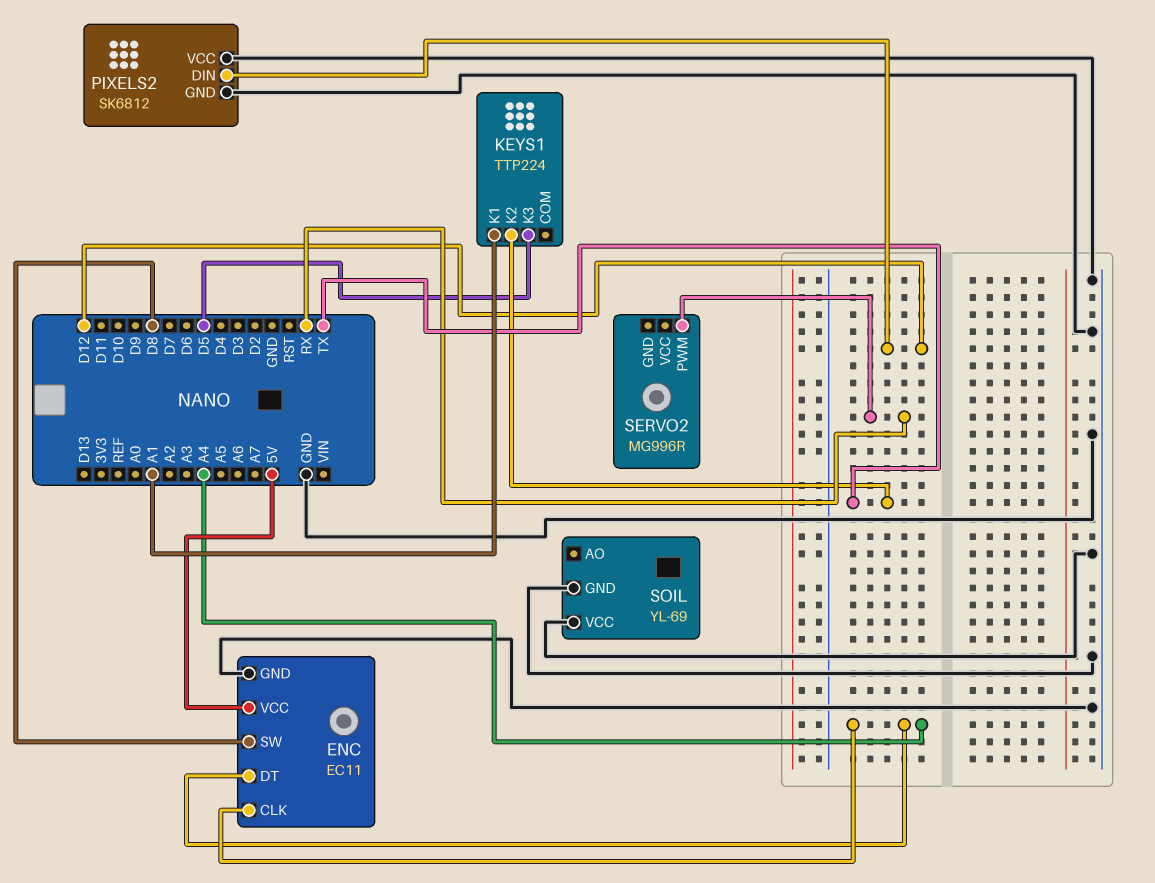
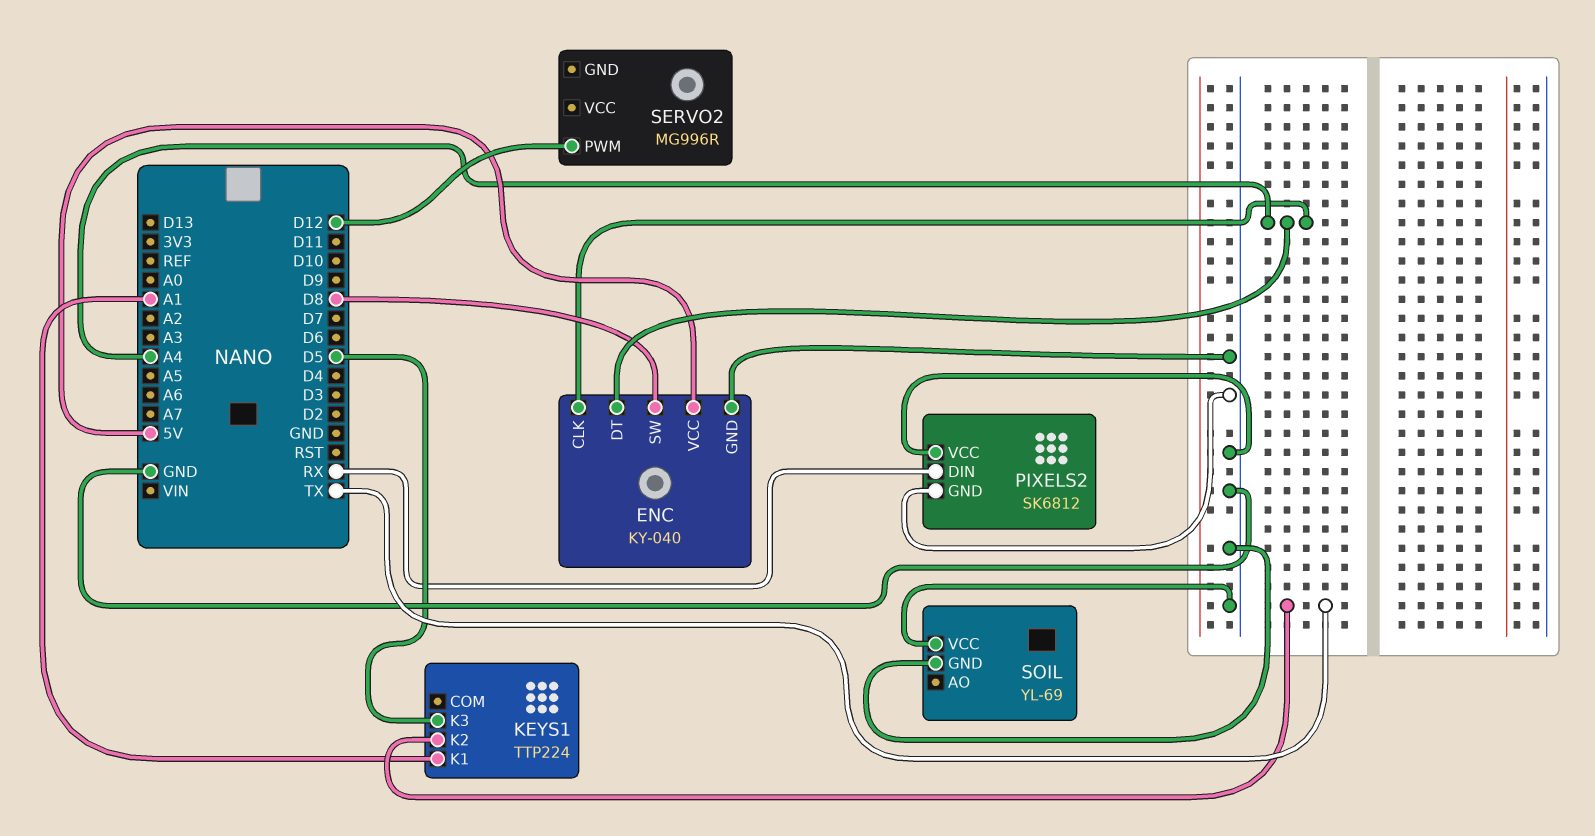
ENC: EC11 -> KY-040
PIXELS2 pin DIN: D12 -> RX
SERVO2 pin PWM: RX -> D12

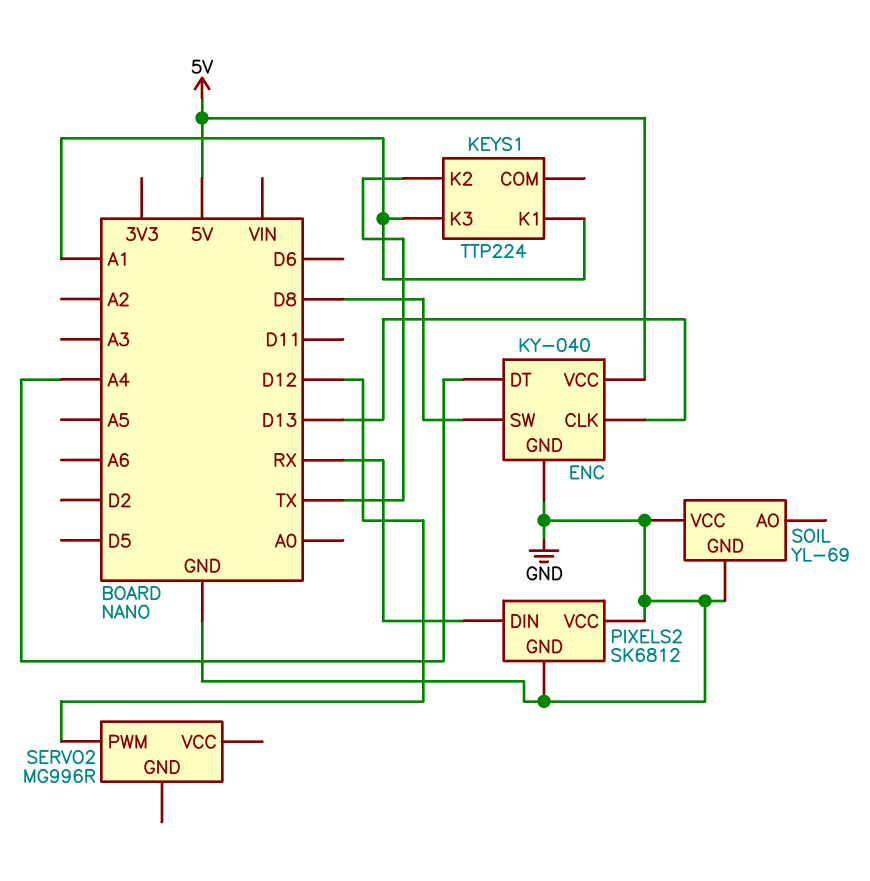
ENC pin CLK: A4 -> D13
KEYS1 pin K3: D5 -> A1

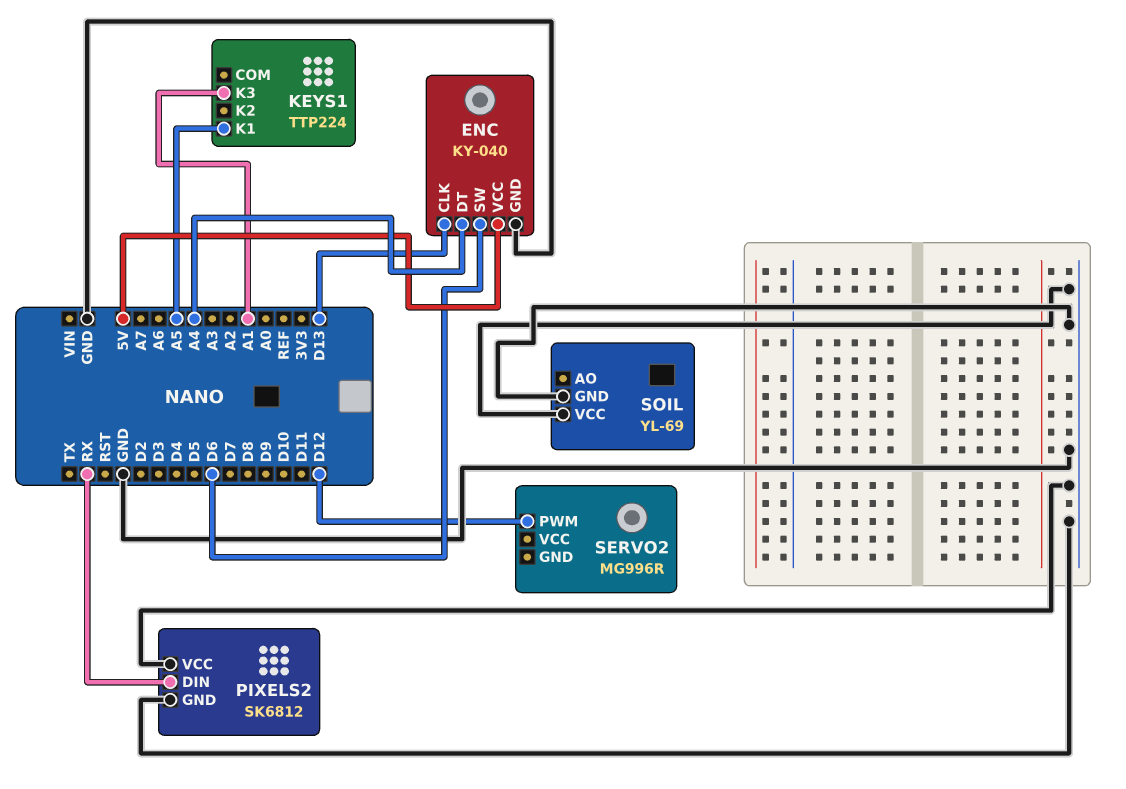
ENC pin SW: D8 -> D6
KEYS1 pin K1: A1 -> A5
KEYS1 pin K2: TX -> none

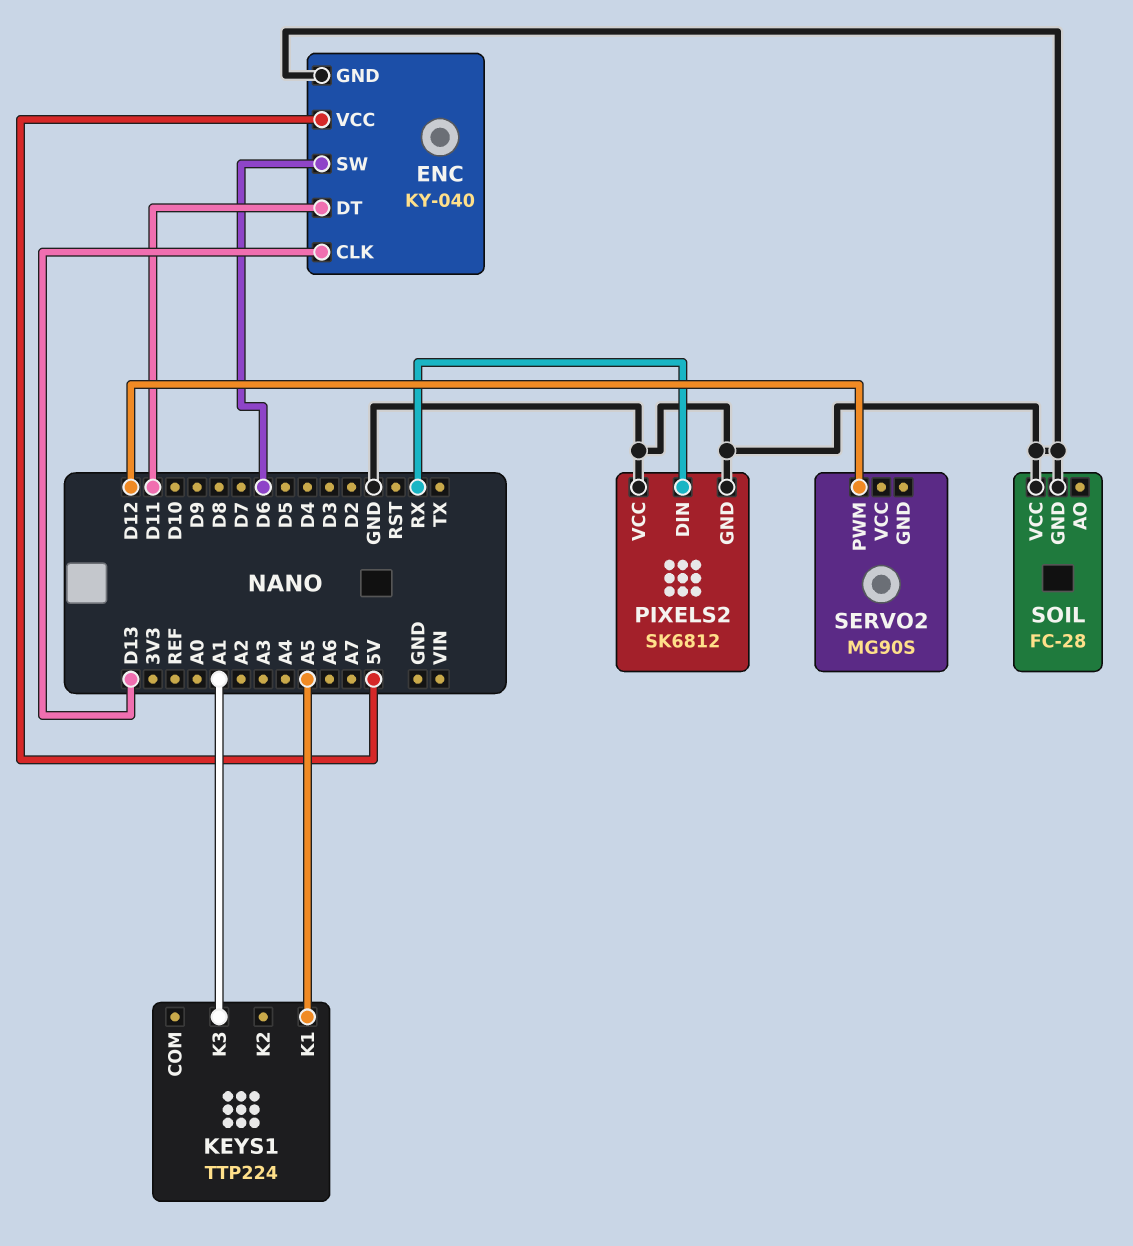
ENC pin DT: A4 -> D11
SERVO2: MG996R -> MG90S
SOIL: YL-69 -> FC-28

